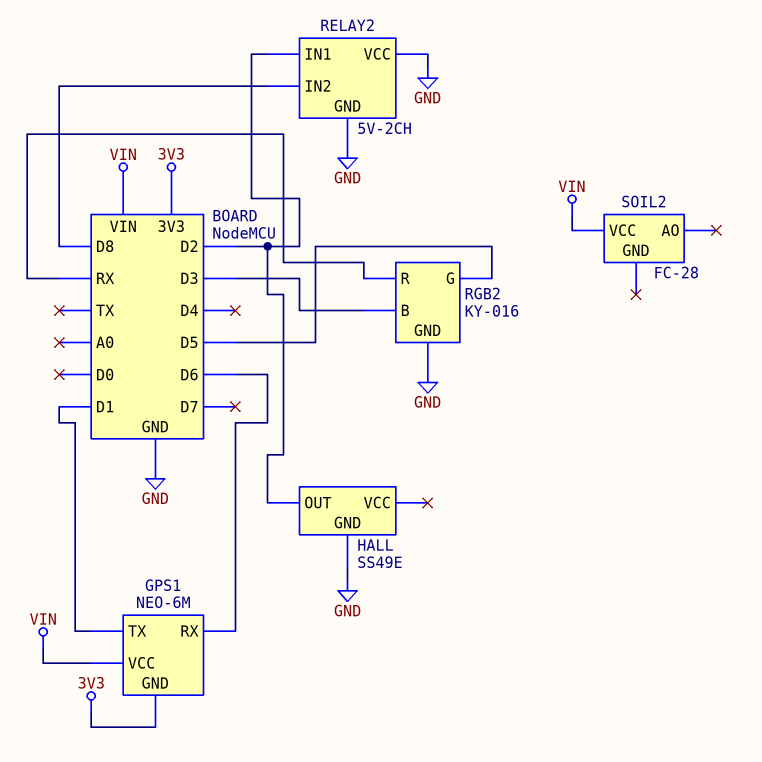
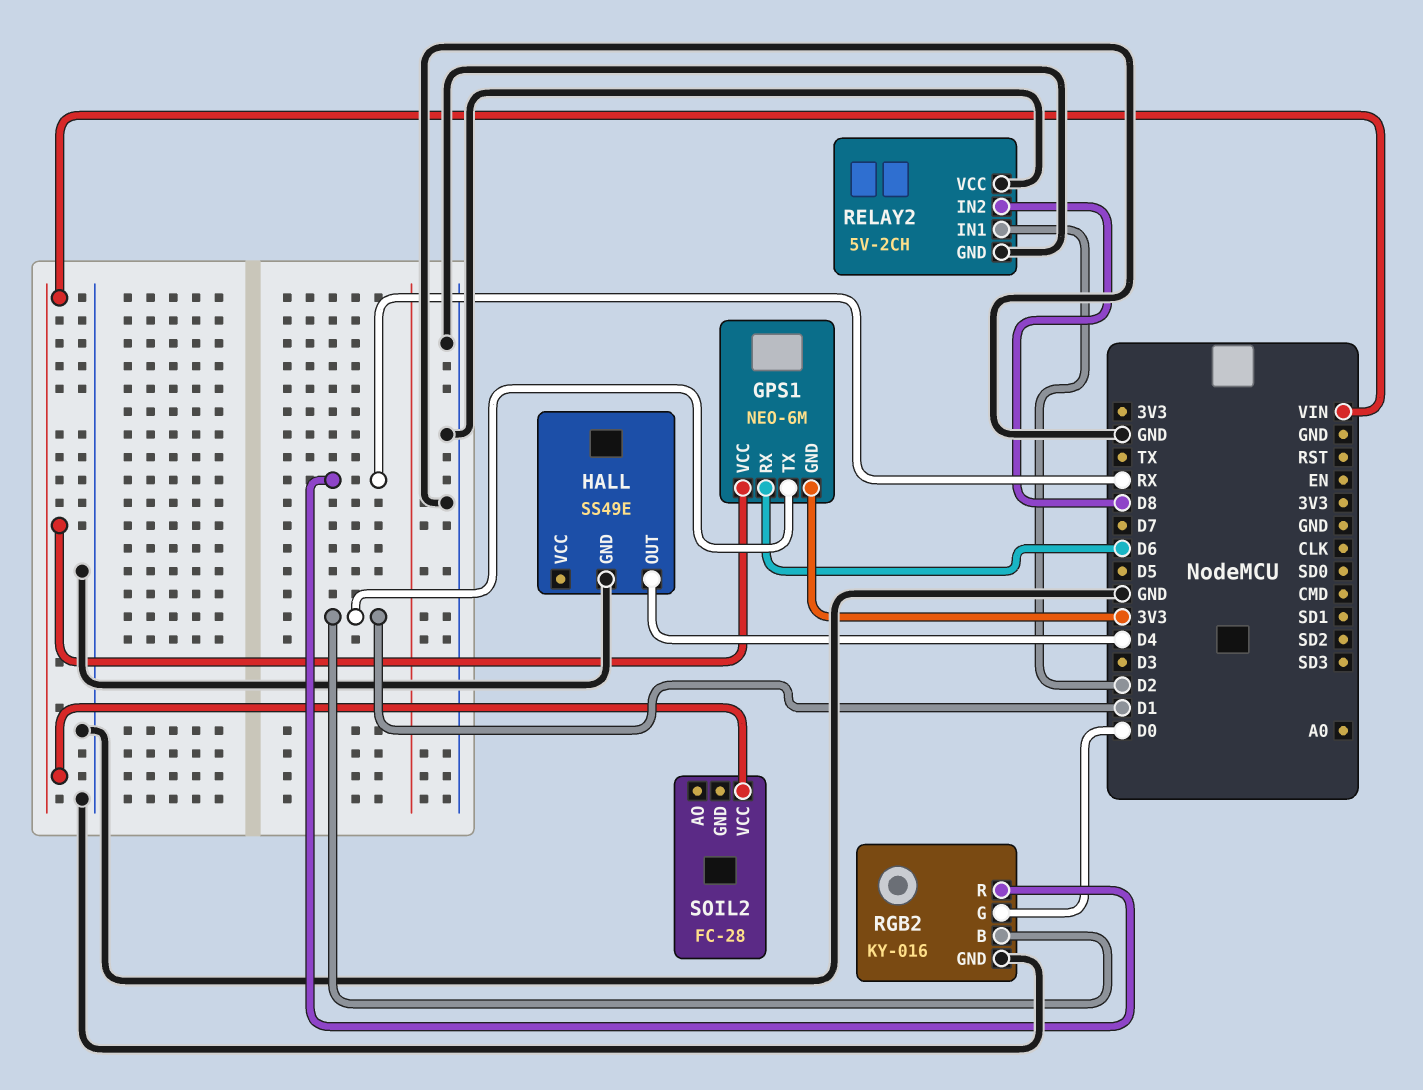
HALL pin OUT: D2 -> D4
RGB2 pin B: D3 -> D1
RGB2 pin G: D5 -> D0

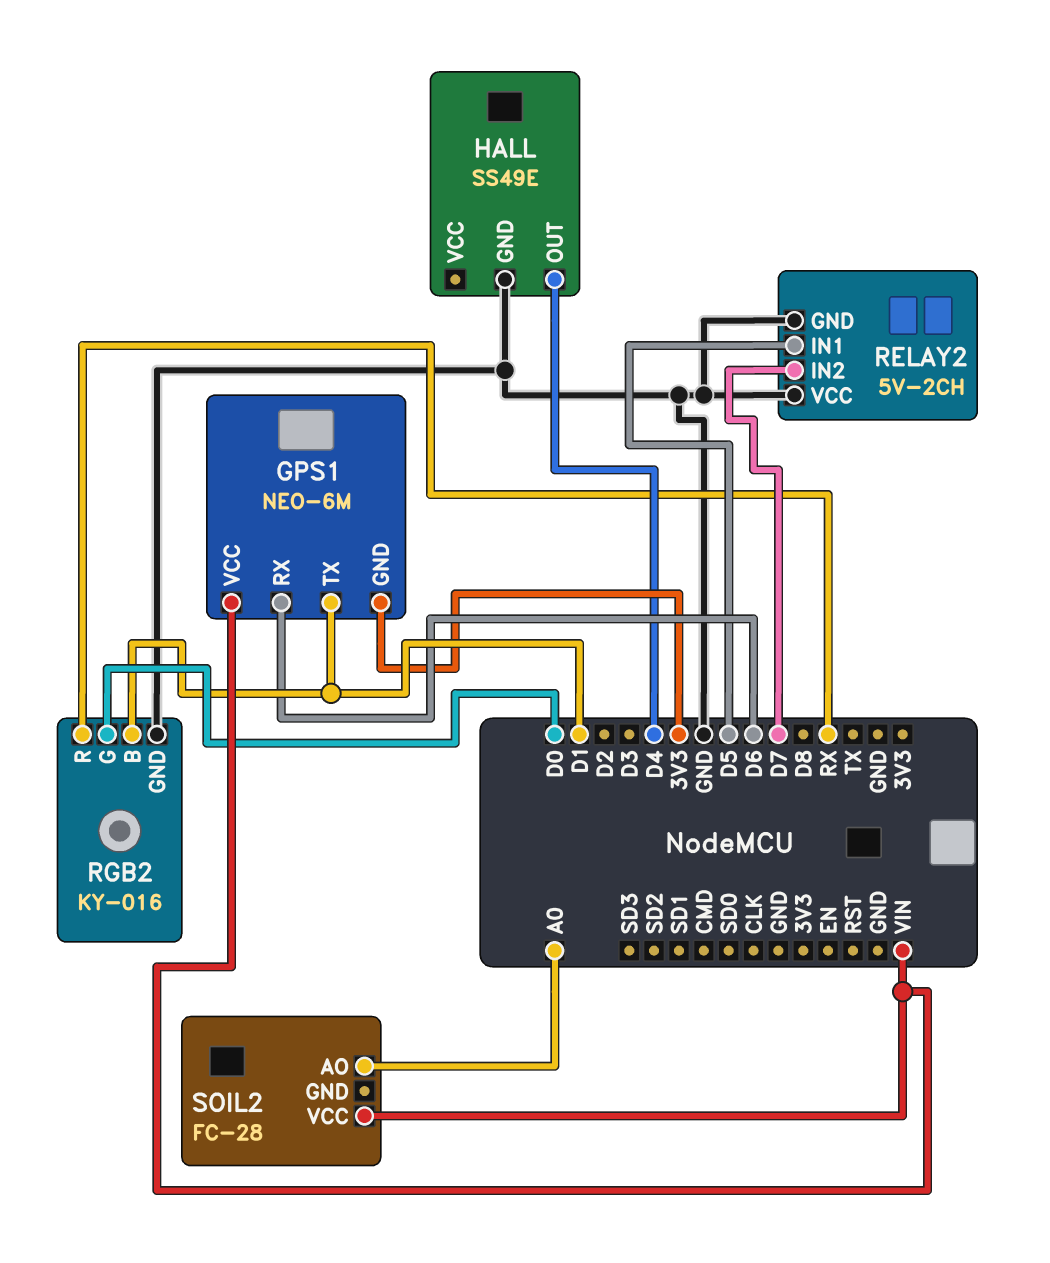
RELAY2 pin IN1: D2 -> D5
RELAY2 pin IN2: D8 -> D7
SOIL2 pin AO: none -> A0

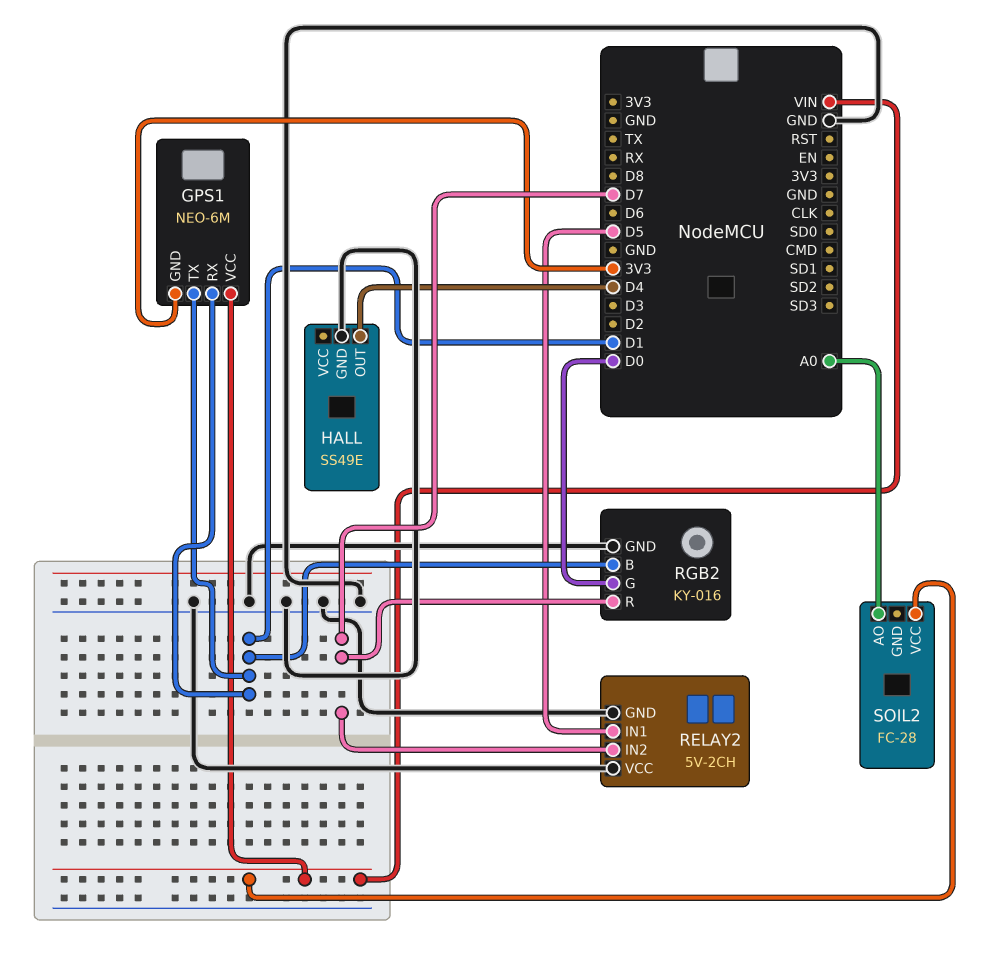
GPS1 pin RX: D6 -> D1
RGB2 pin R: RX -> D7

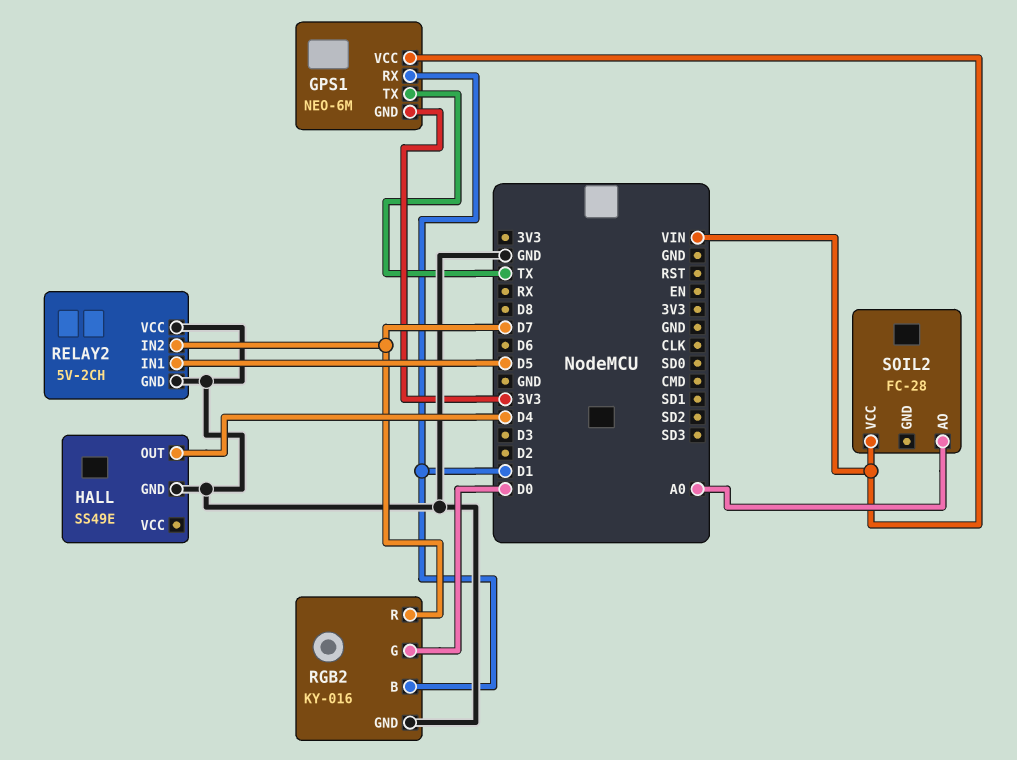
GPS1 pin TX: D1 -> TX

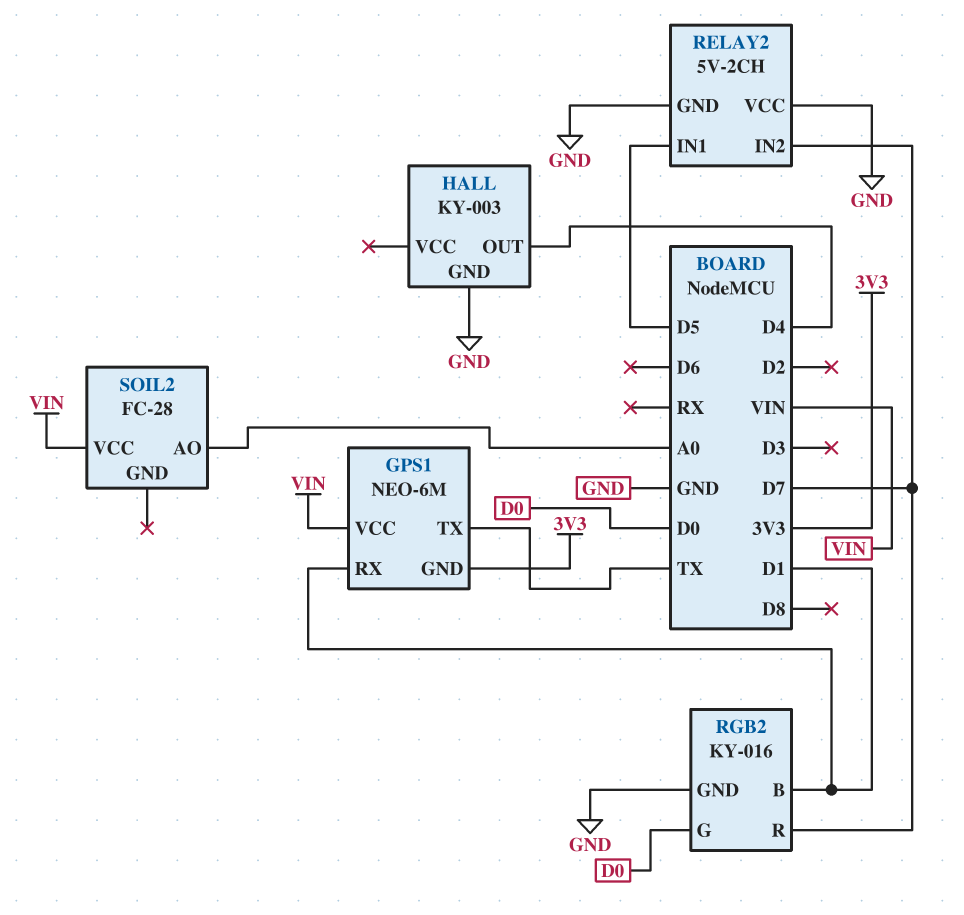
HALL: SS49E -> KY-003

